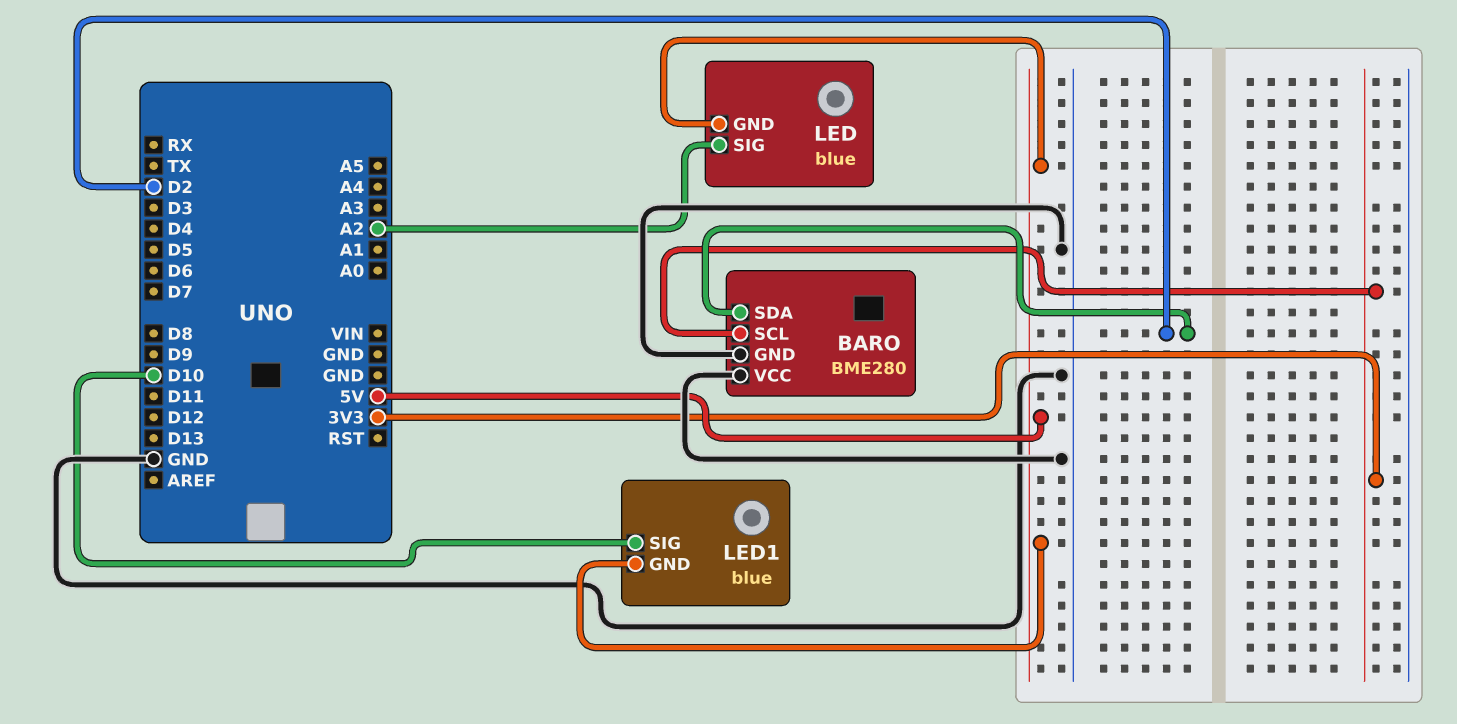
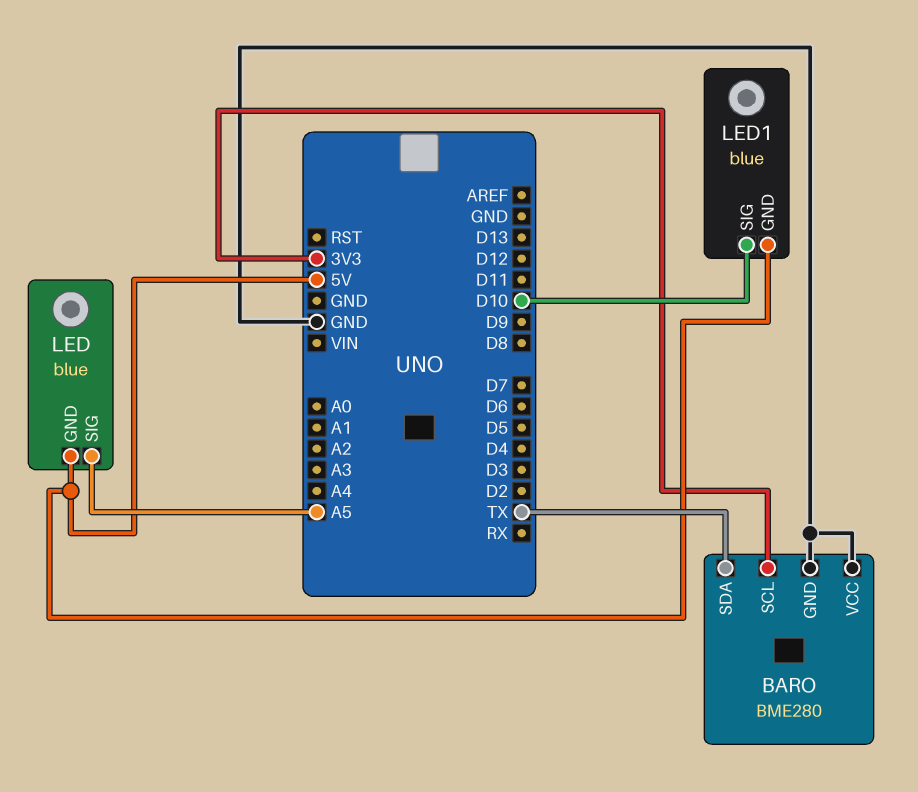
BARO pin SDA: D2 -> TX
LED pin SIG: A2 -> A5

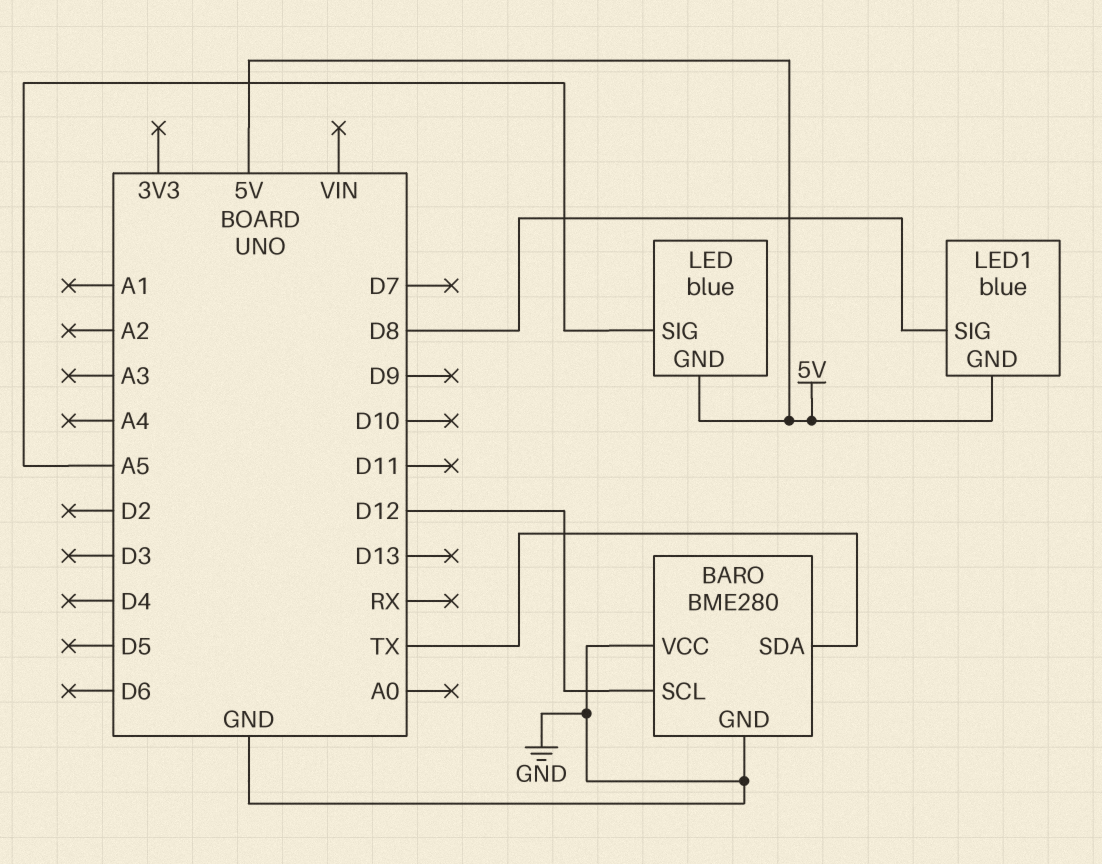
BARO pin SCL: 3V3 -> D12
LED1 pin SIG: D10 -> D8

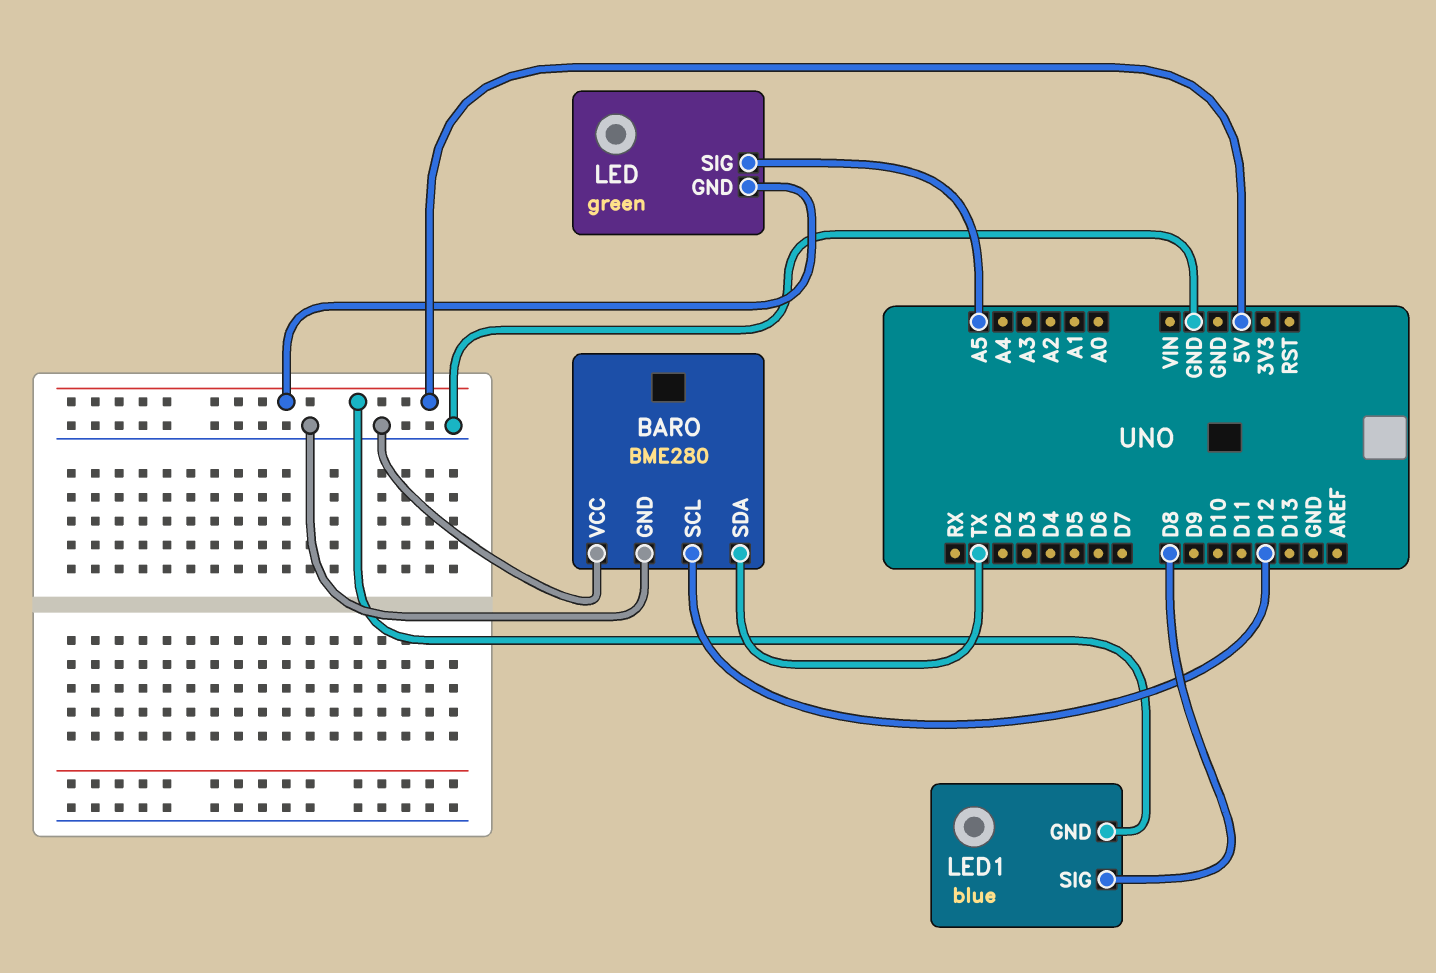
LED: blue -> green

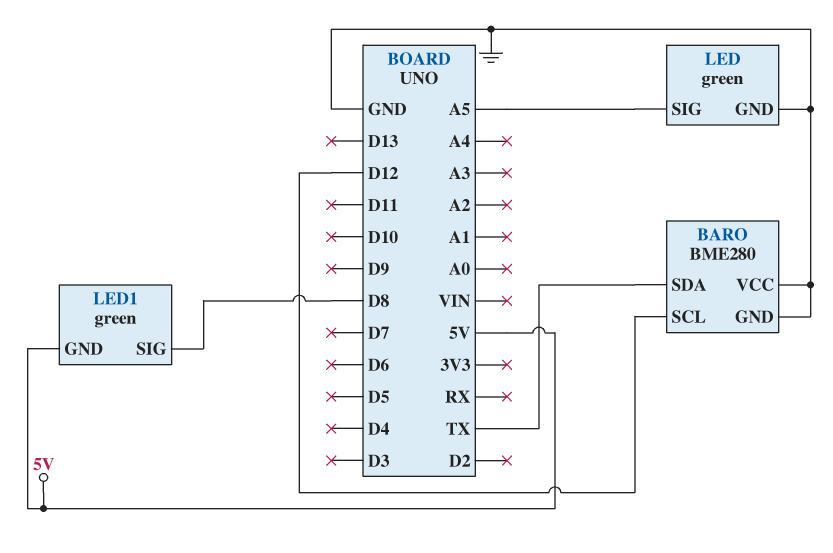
LED pin GND: 5V -> GND
LED1: blue -> green

